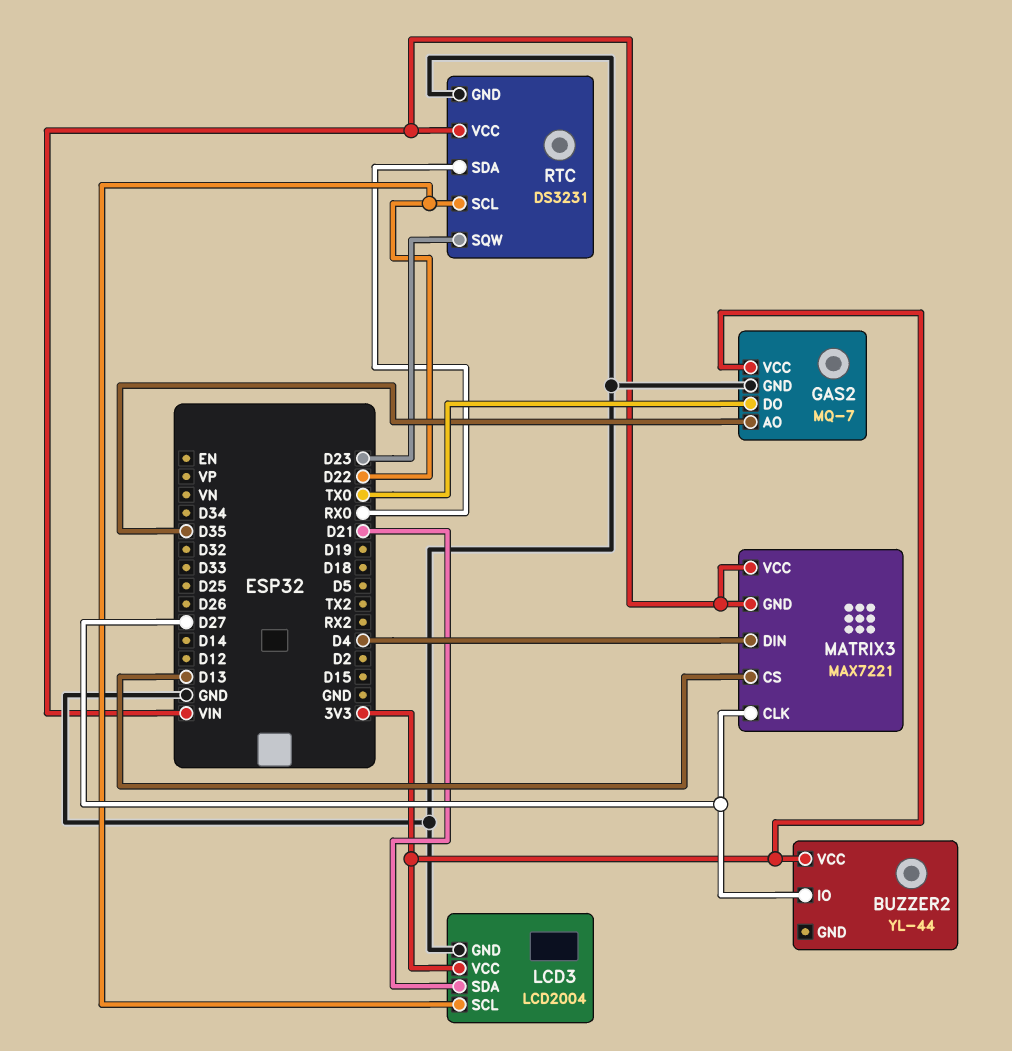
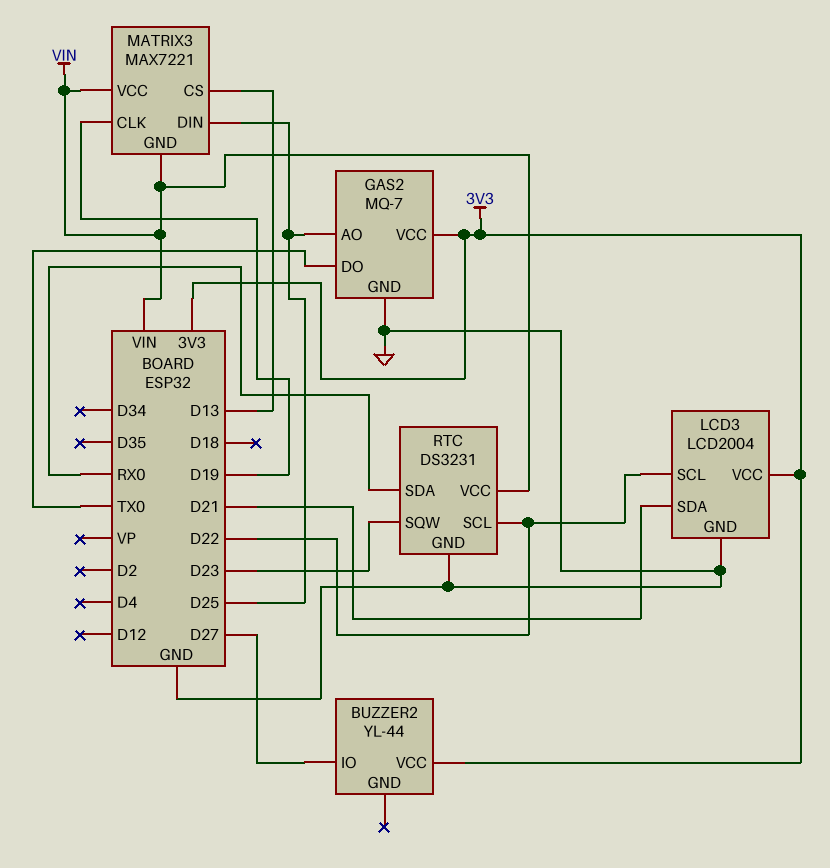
GAS2 pin AO: D35 -> D25
MATRIX3 pin CLK: D27 -> D19
MATRIX3 pin DIN: D4 -> D25

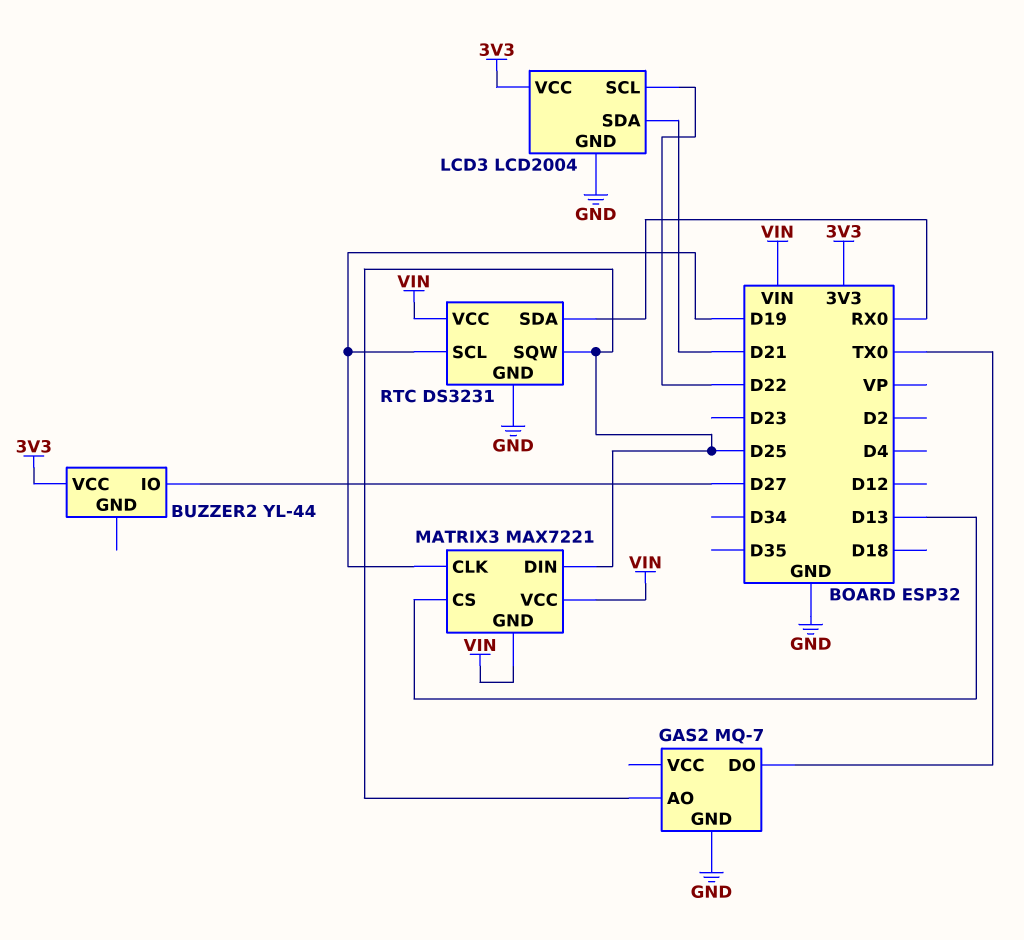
GAS2 pin VCC: 3V3 -> none
RTC pin SCL: D22 -> D19
RTC pin SQW: D23 -> D25

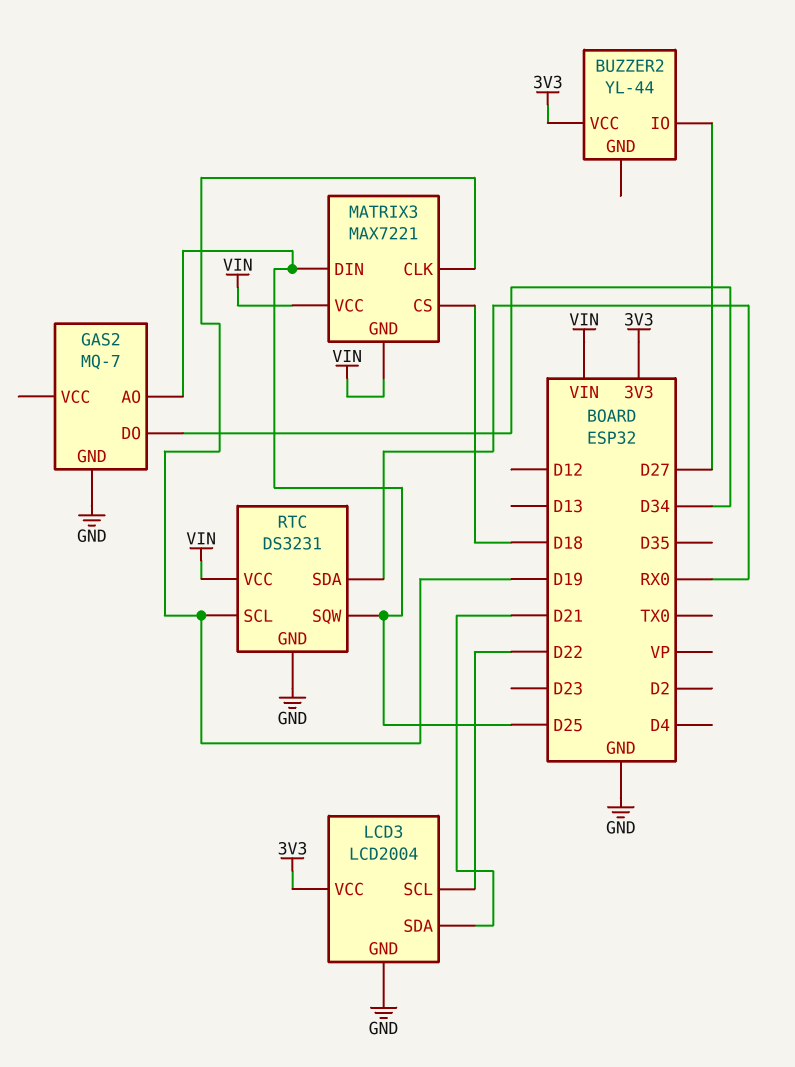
GAS2 pin DO: TX0 -> D34
MATRIX3 pin CS: D13 -> D18

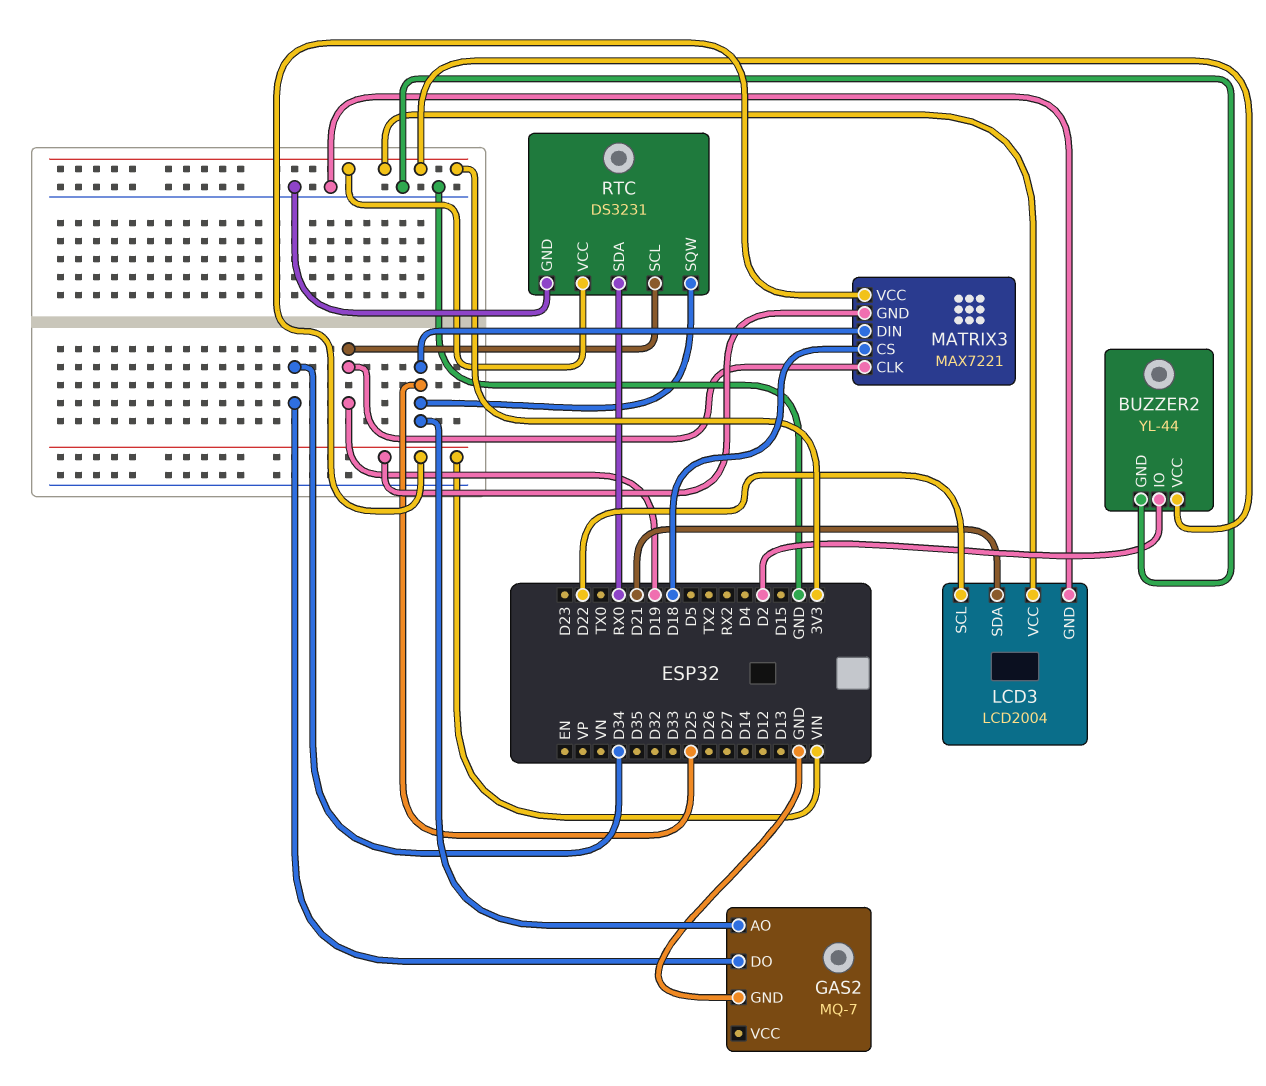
BUZZER2 pin GND: none -> GND
BUZZER2 pin IO: D27 -> D2
RTC pin VCC: VIN -> 3V3

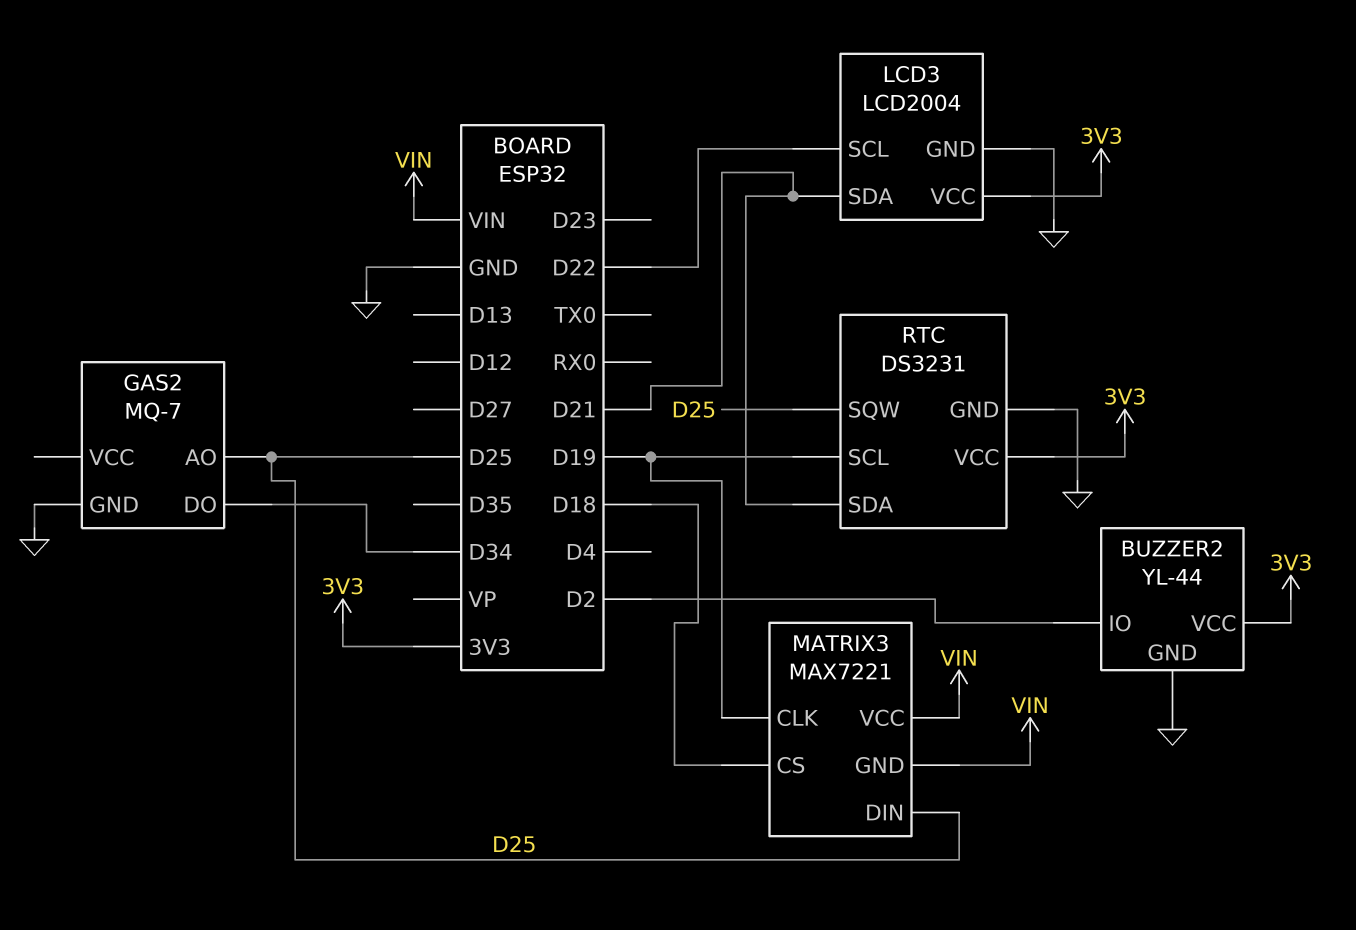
RTC pin SDA: RX0 -> D21

